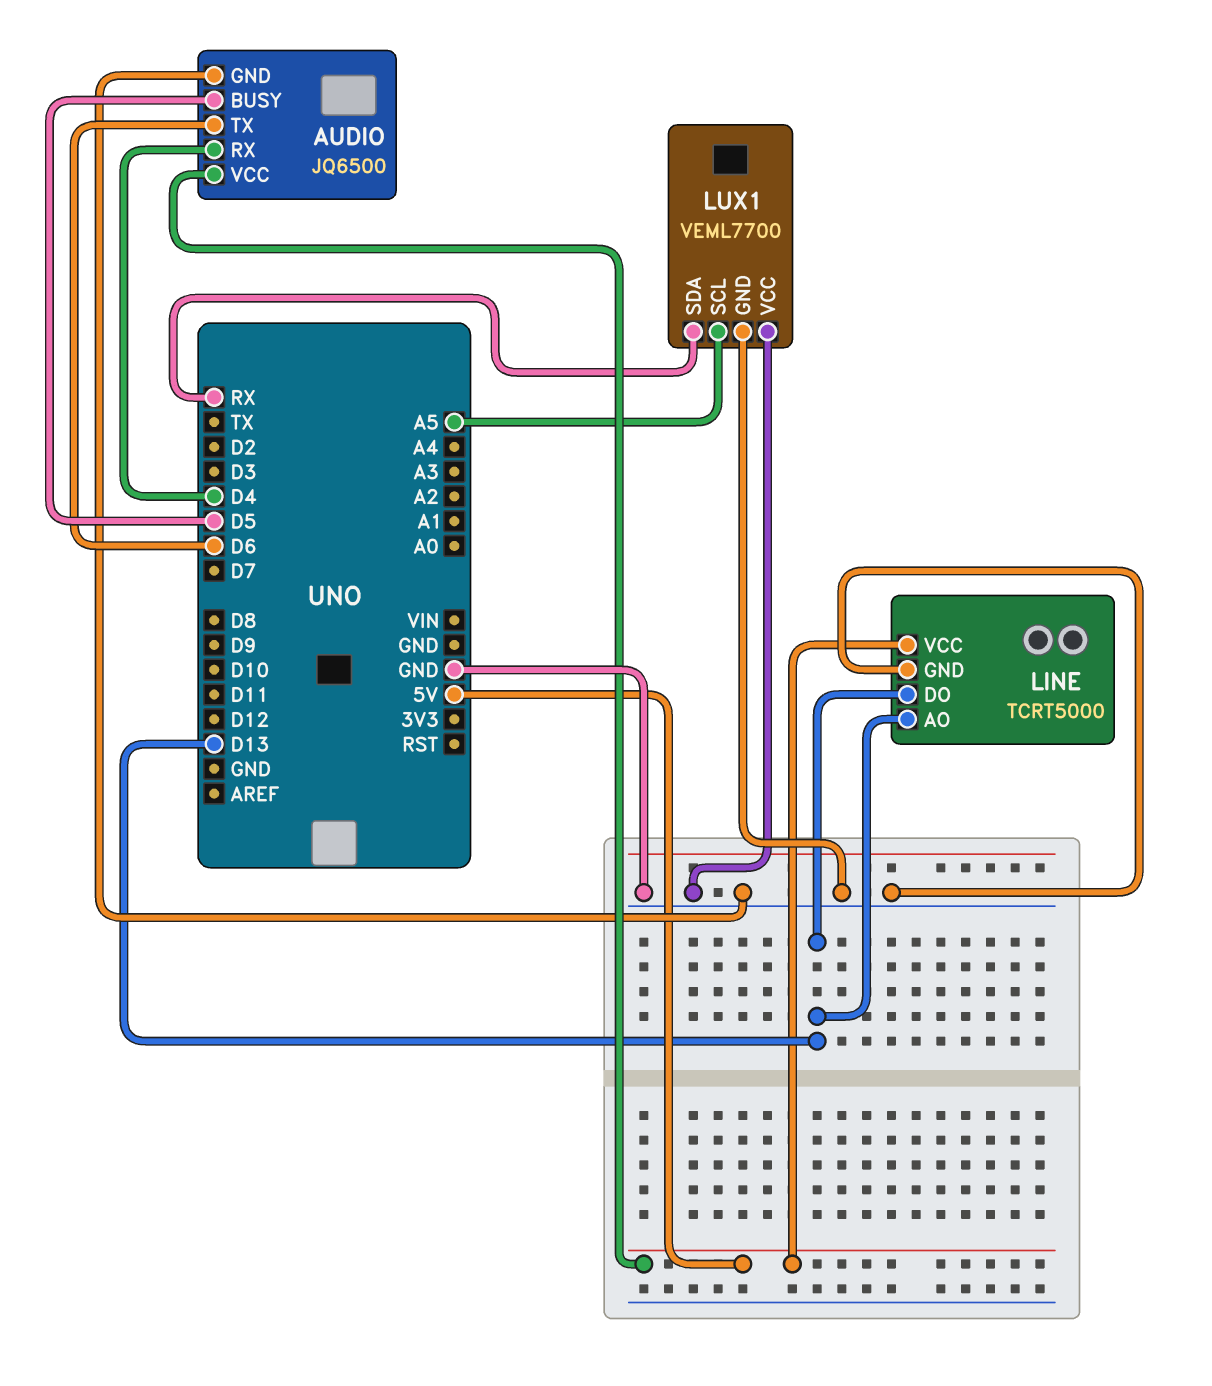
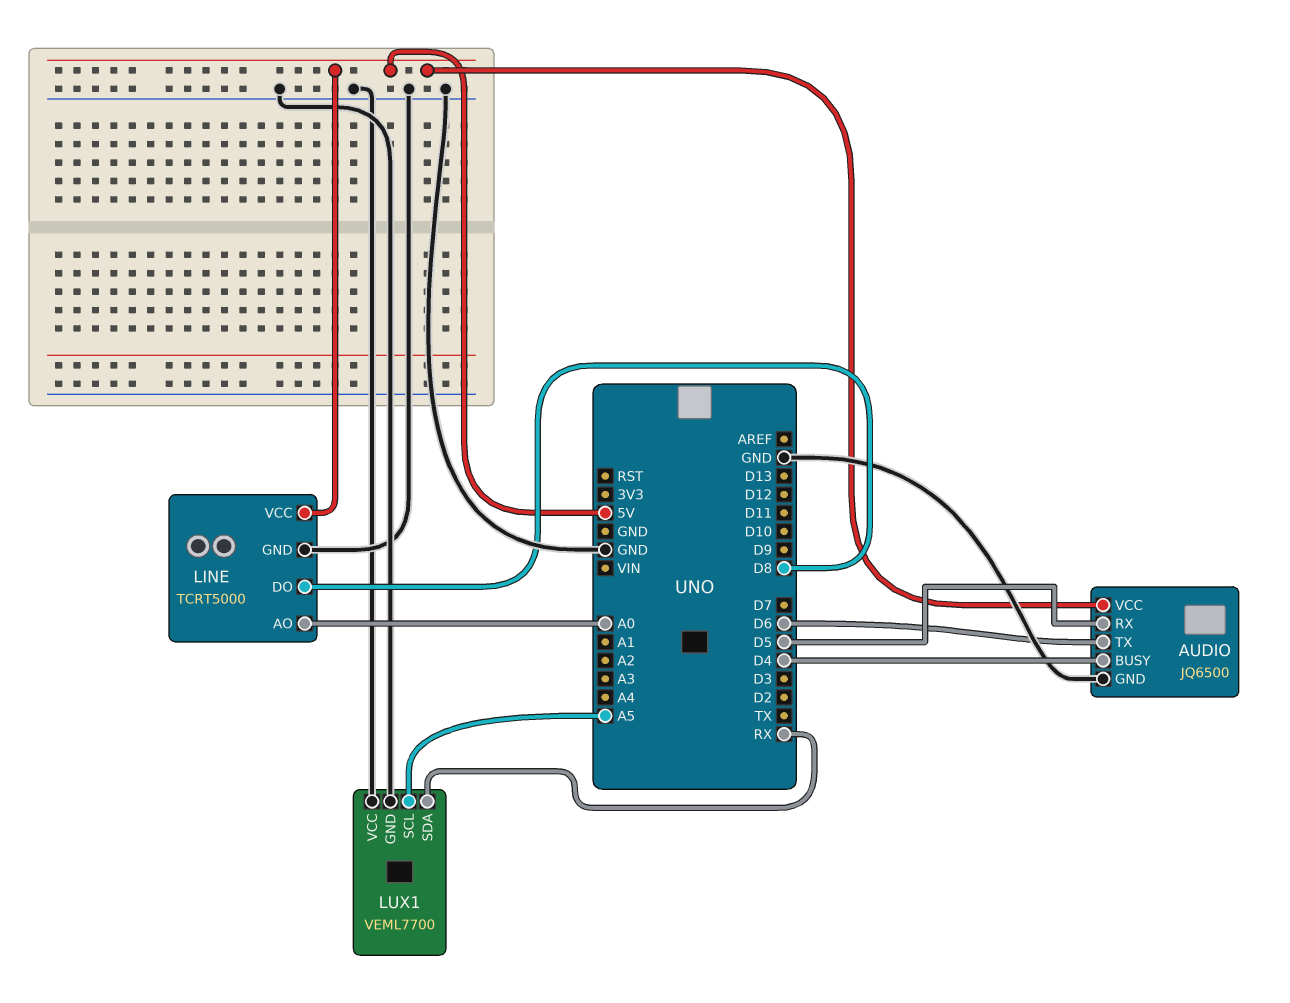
AUDIO pin BUSY: D5 -> D4
AUDIO pin RX: D4 -> D5
LINE pin AO: D13 -> A0
LINE pin DO: D13 -> D8

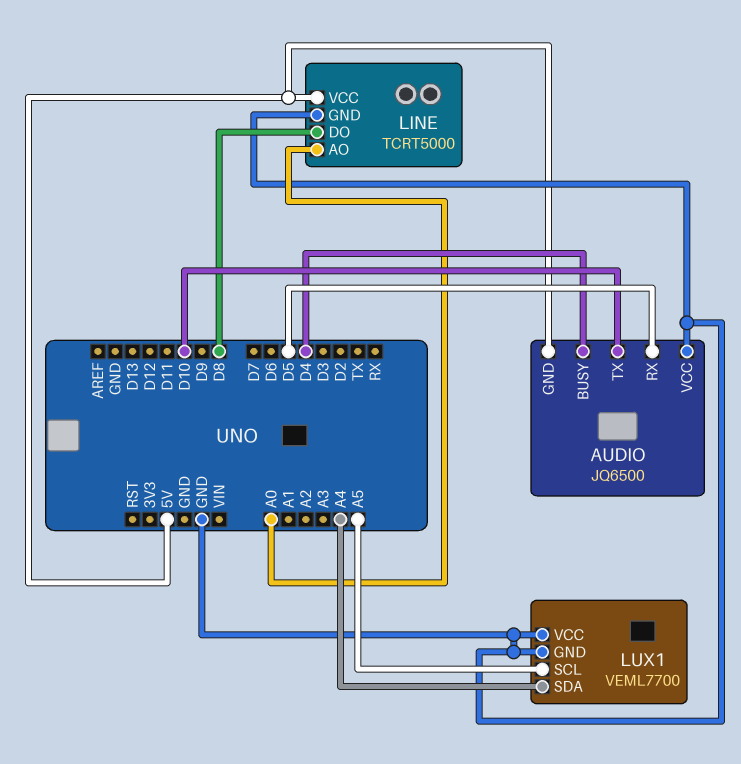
AUDIO pin GND: GND -> 5V
AUDIO pin TX: D6 -> D10
AUDIO pin VCC: 5V -> GND
LUX1 pin SDA: RX -> A4

